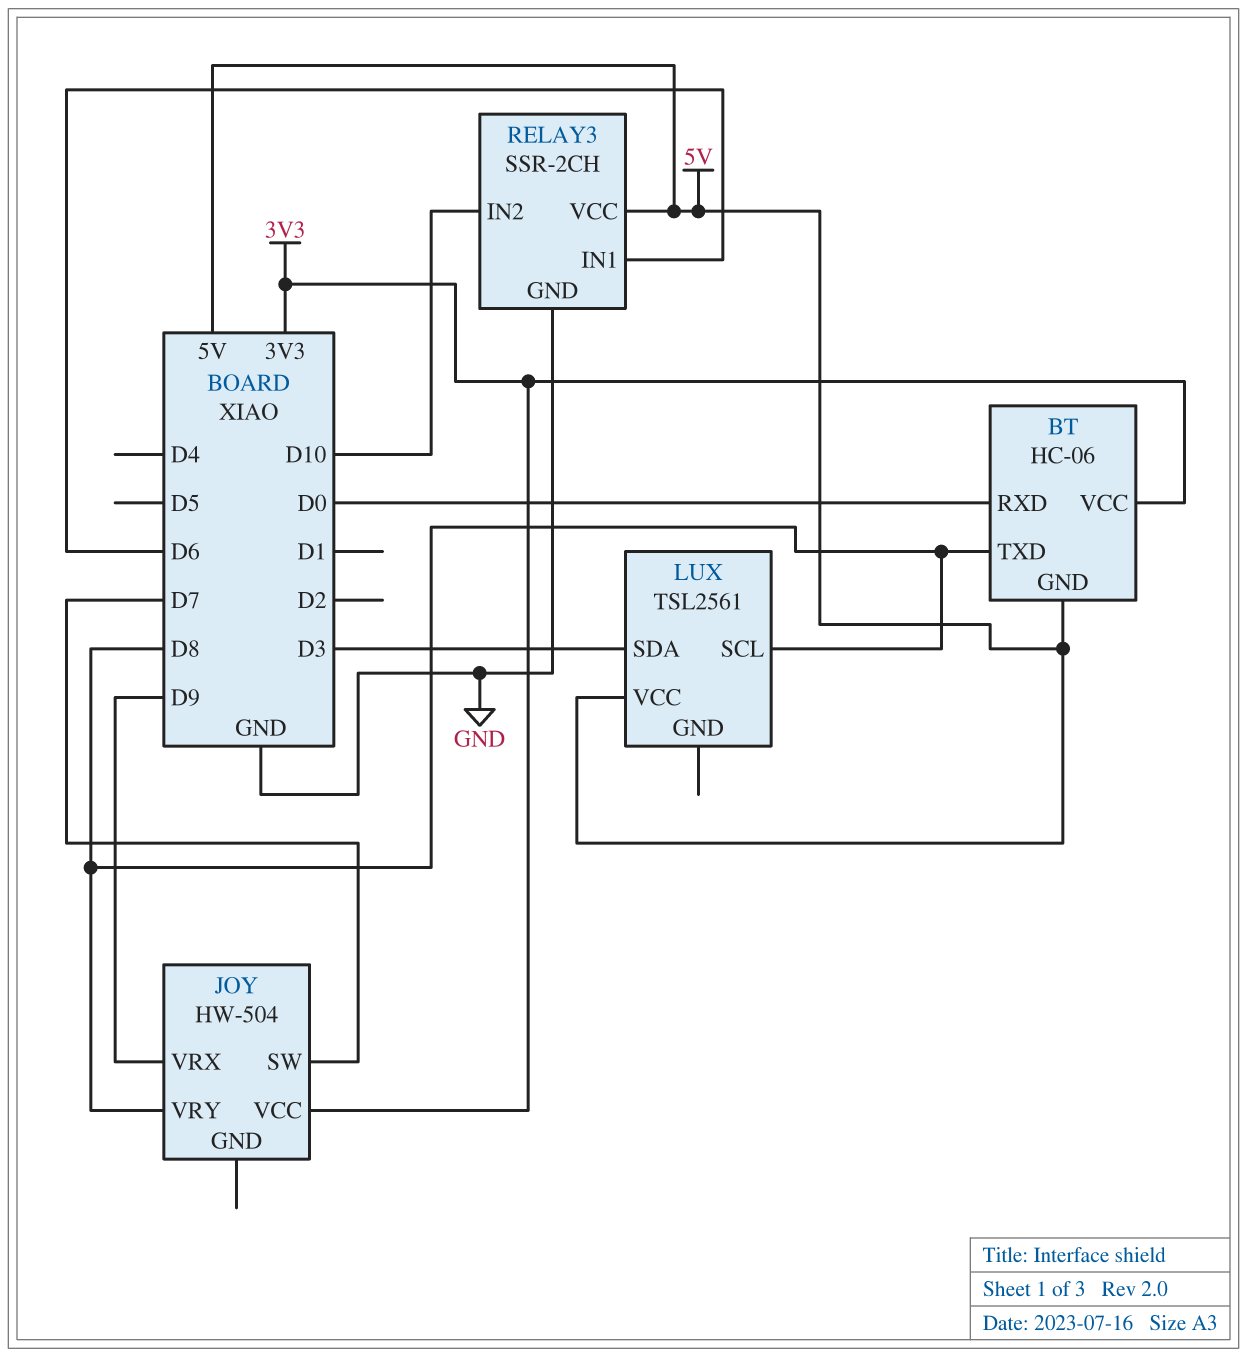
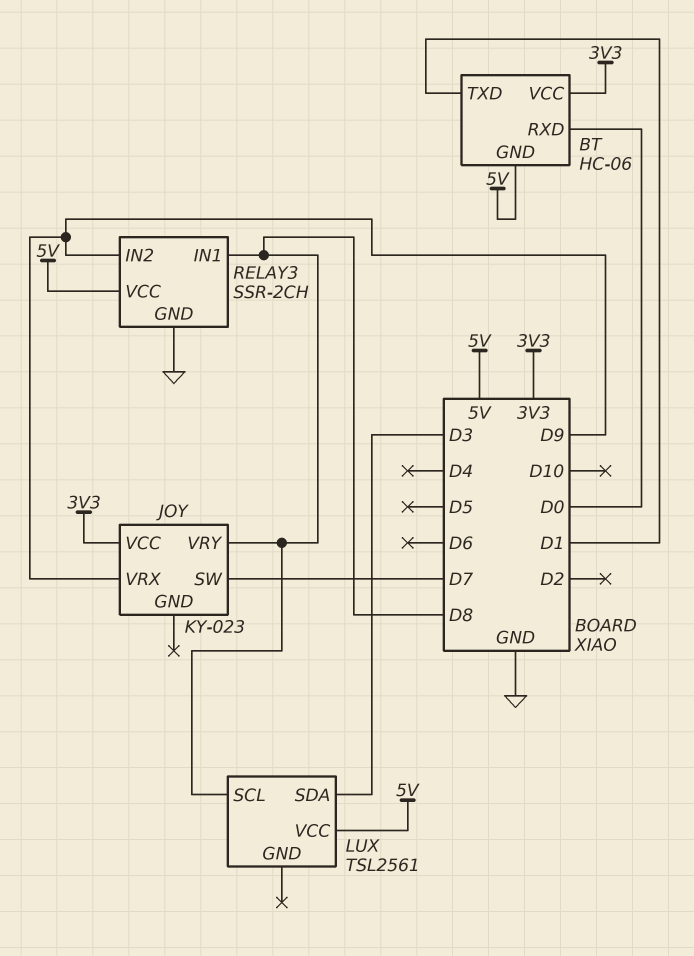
BT pin TXD: D8 -> D1
JOY: HW-504 -> KY-023
RELAY3 pin IN1: D6 -> D8
RELAY3 pin IN2: D10 -> D9

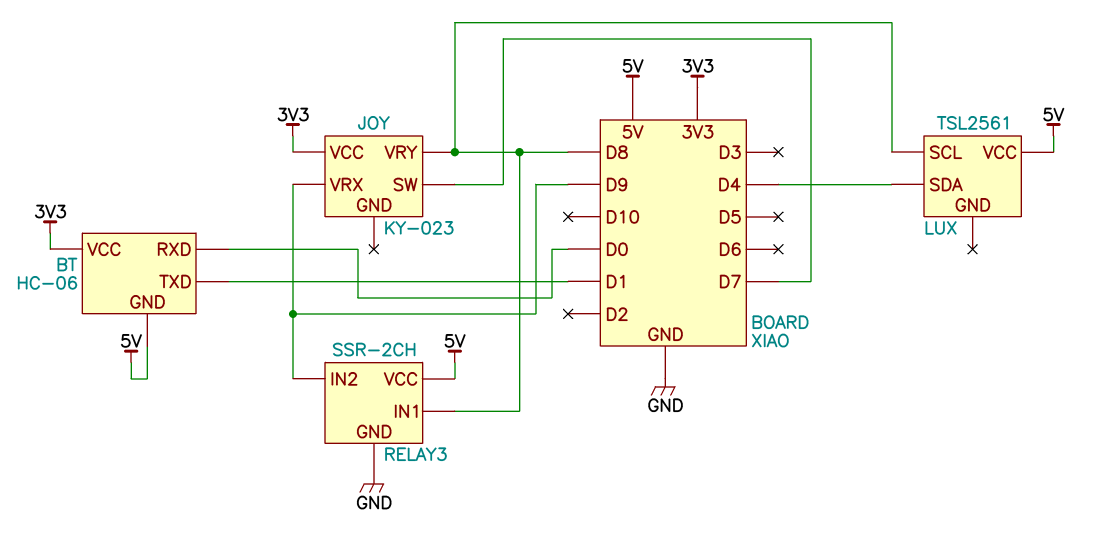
LUX pin SDA: D3 -> D4

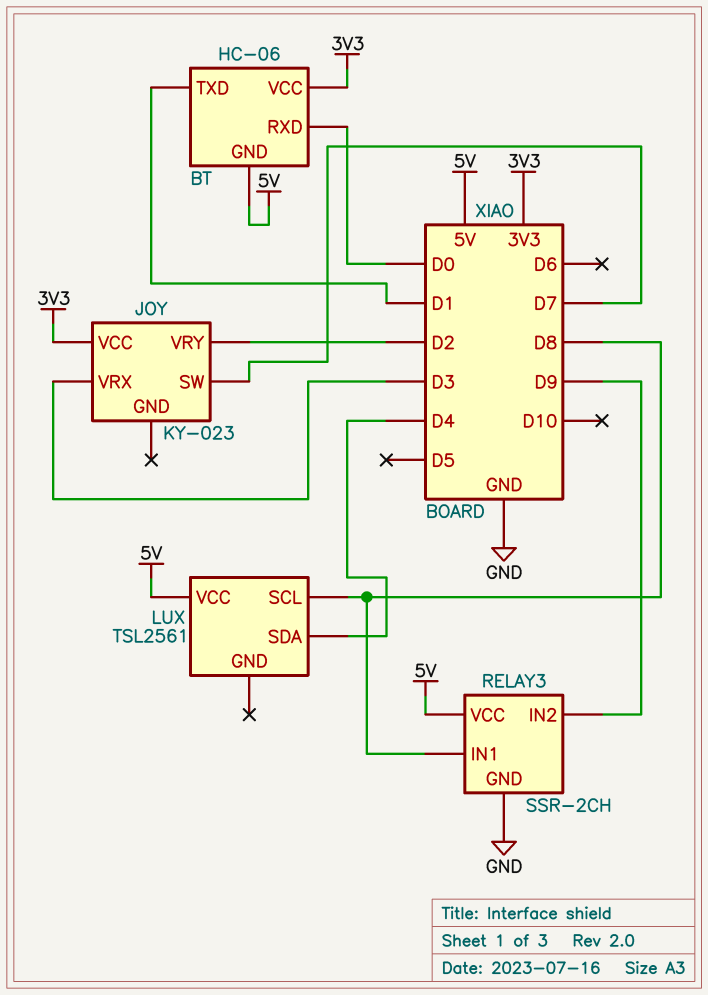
JOY pin VRX: D9 -> D3
JOY pin VRY: D8 -> D2

